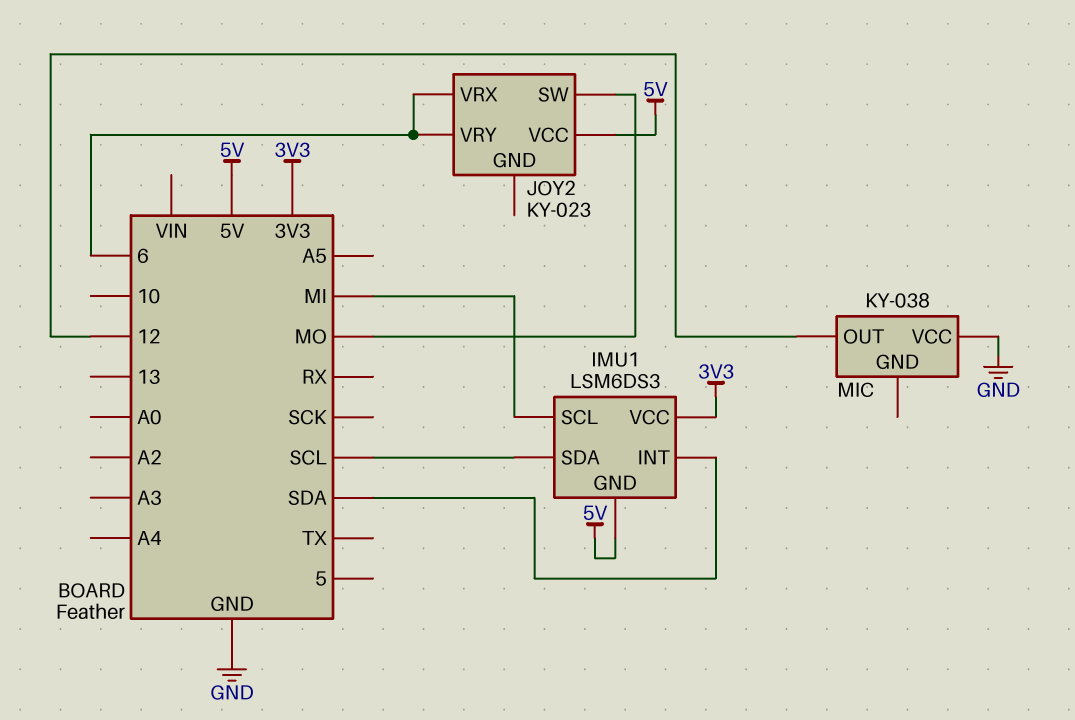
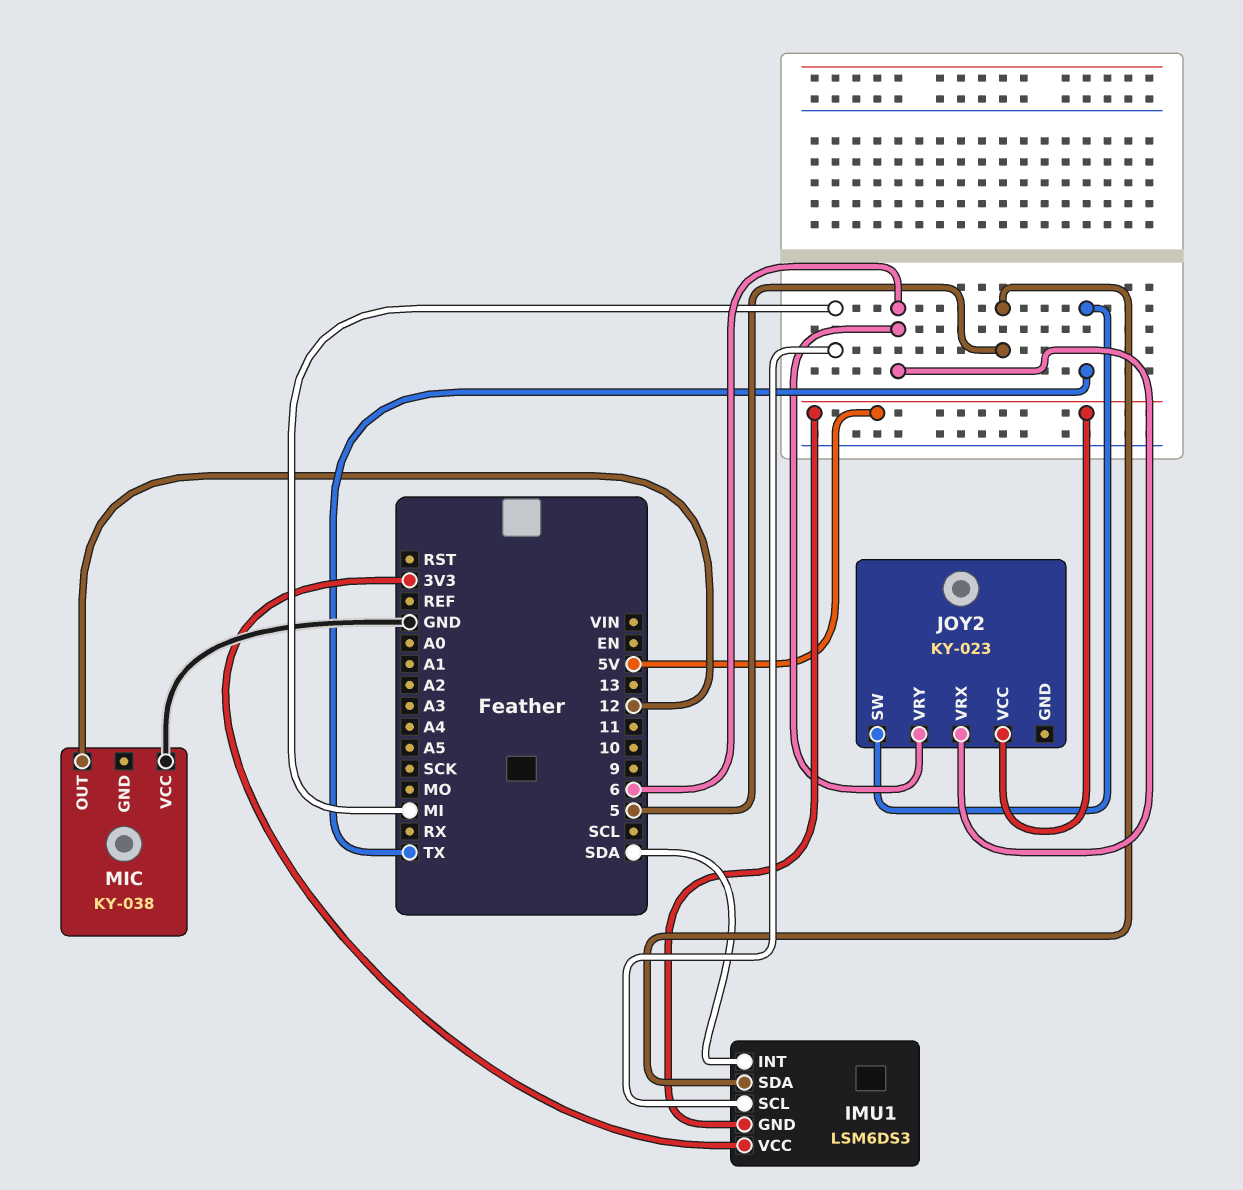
IMU1 pin SDA: SCL -> 5
JOY2 pin SW: MO -> TX

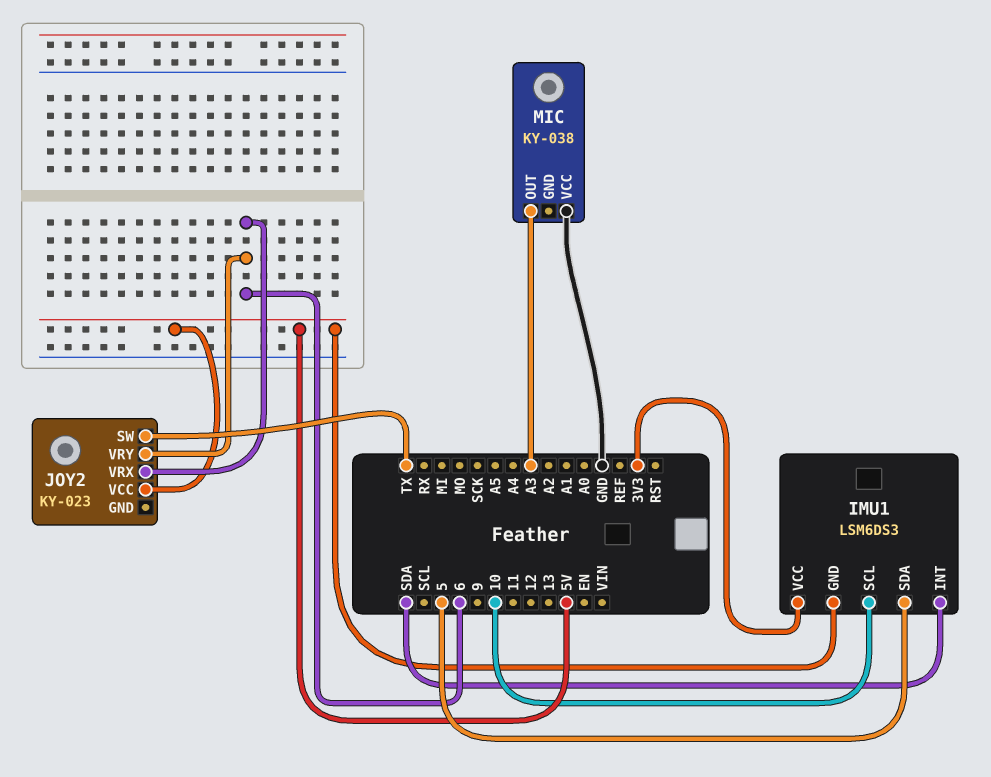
IMU1 pin SCL: MI -> 10
MIC pin OUT: 12 -> A3

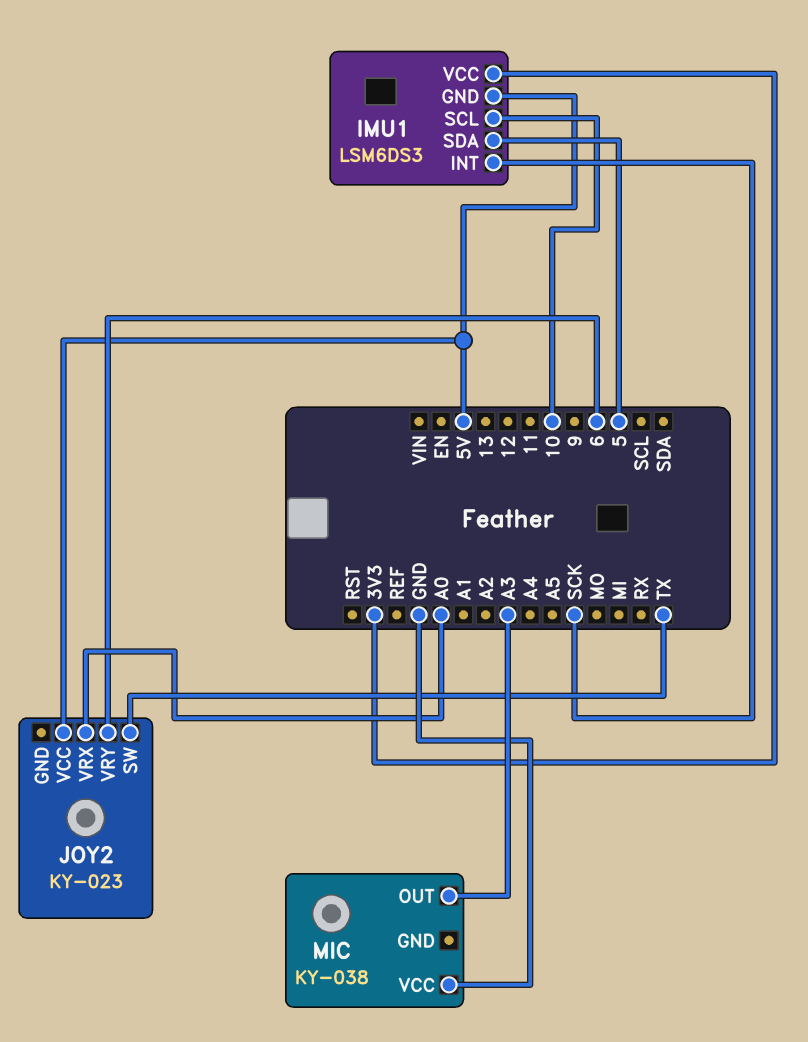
IMU1 pin INT: SDA -> SCK
JOY2 pin VRX: 6 -> A0

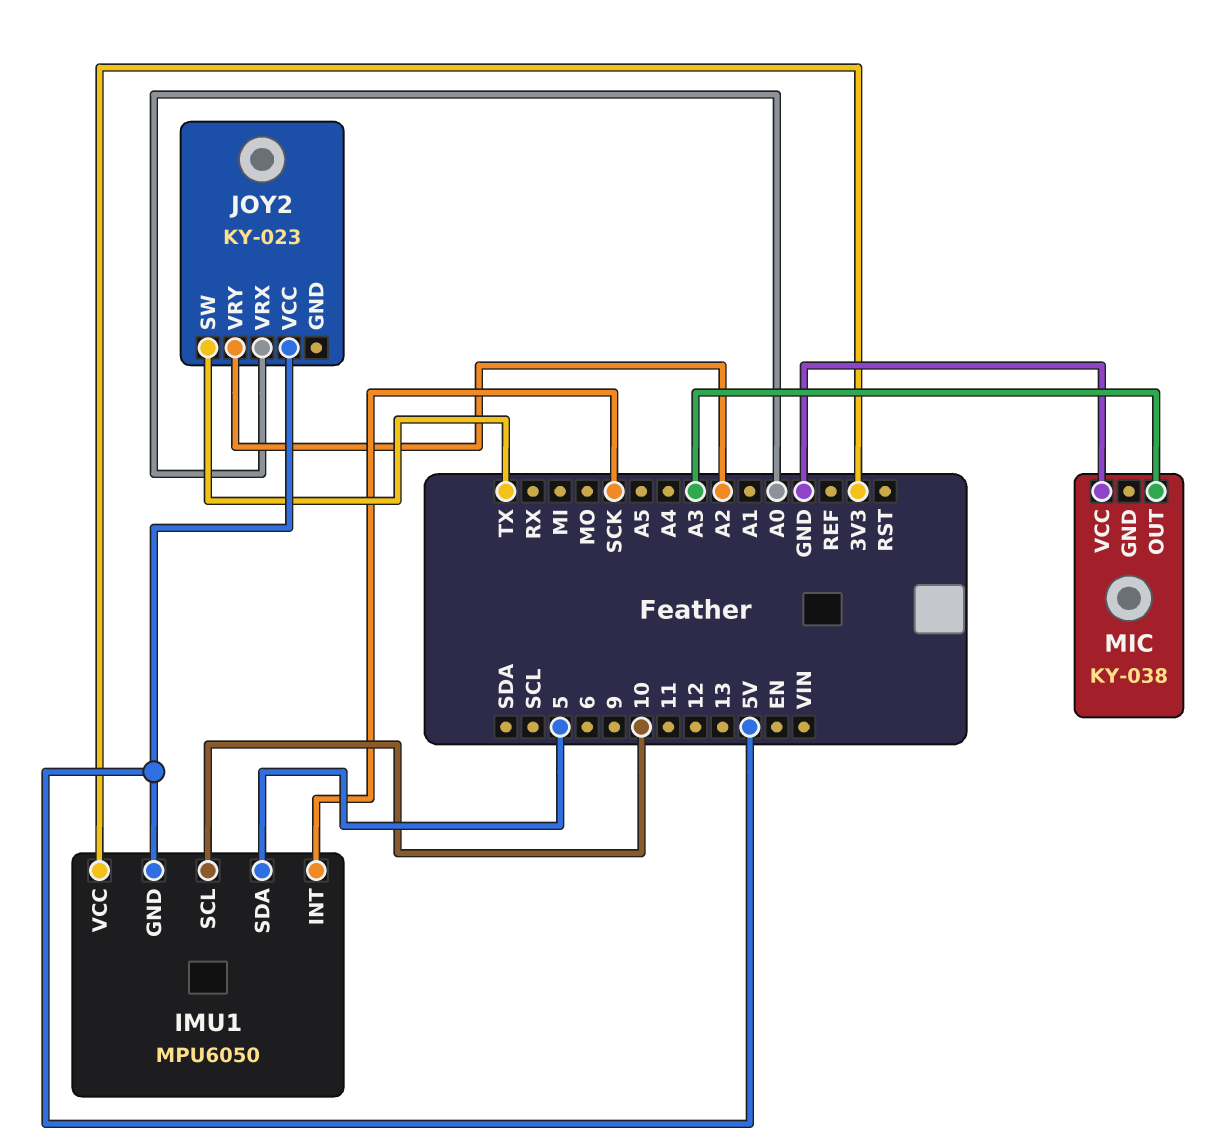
IMU1: LSM6DS3 -> MPU6050
JOY2 pin VRY: 6 -> A2

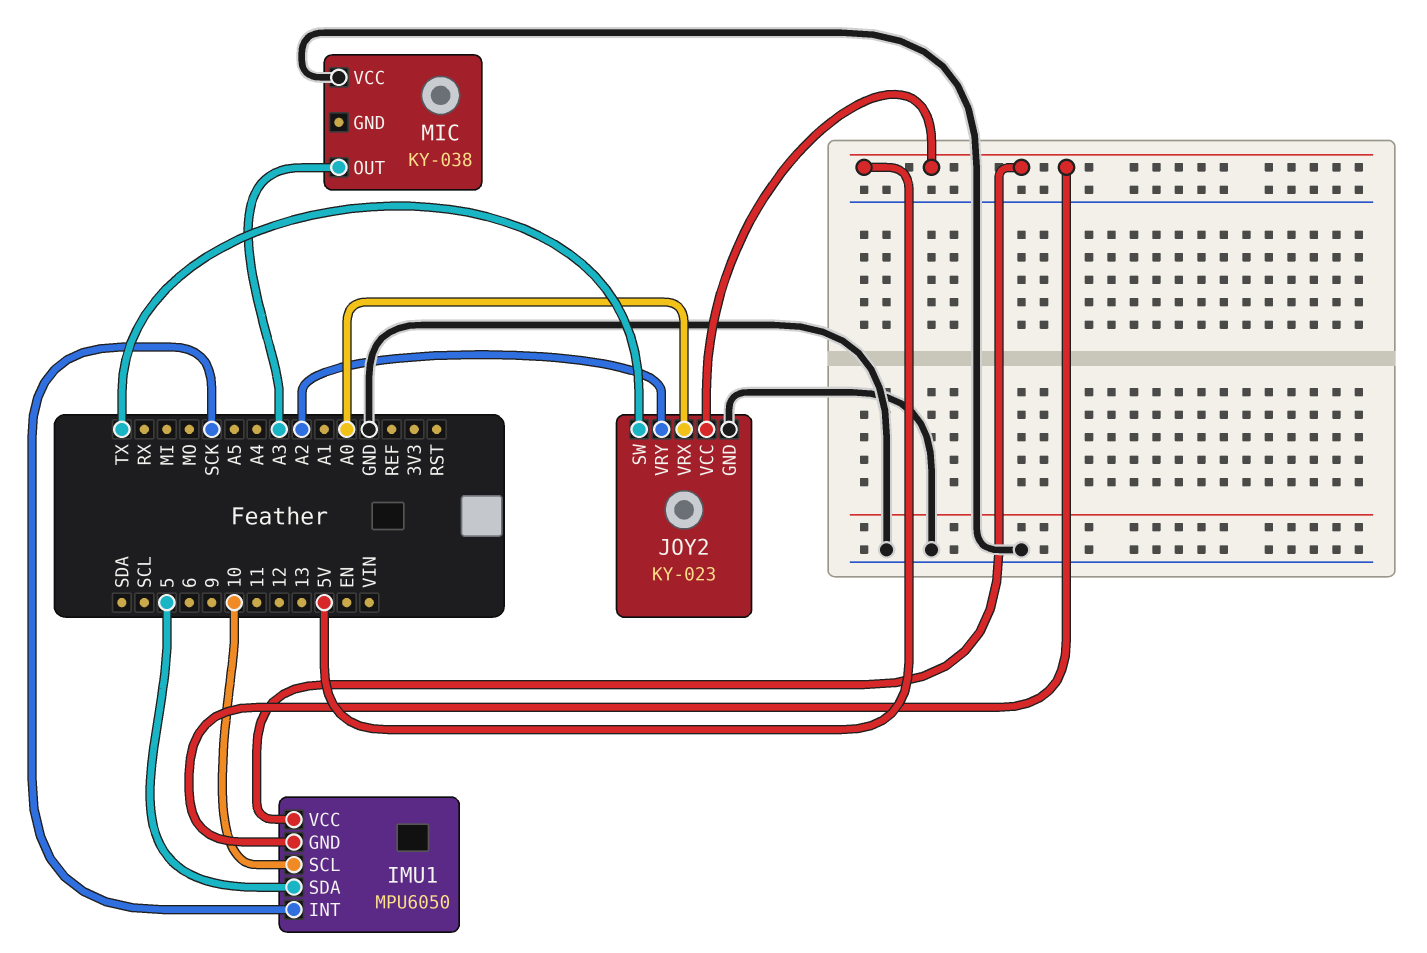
IMU1 pin VCC: 3V3 -> 5V
JOY2 pin GND: none -> GND

